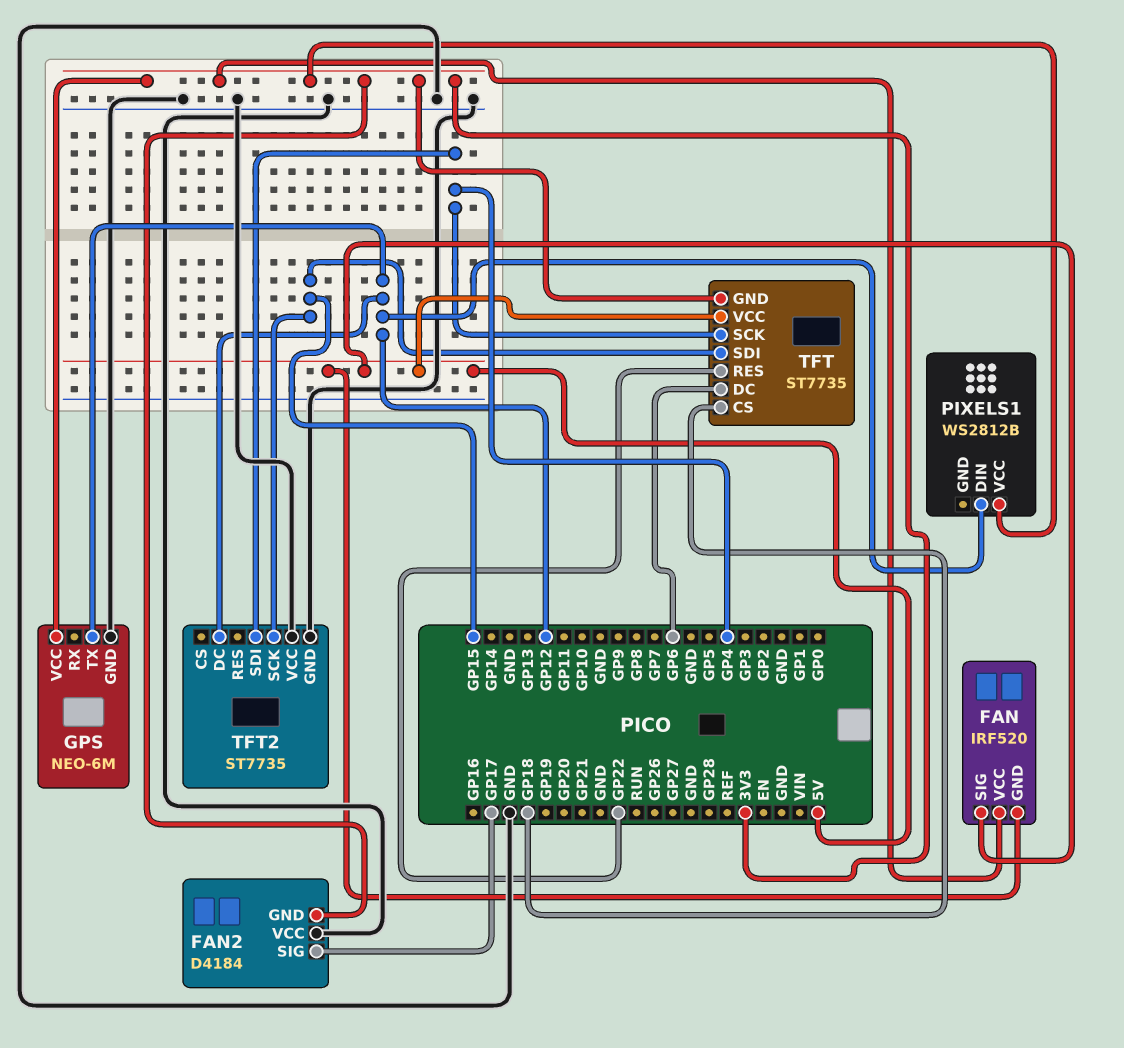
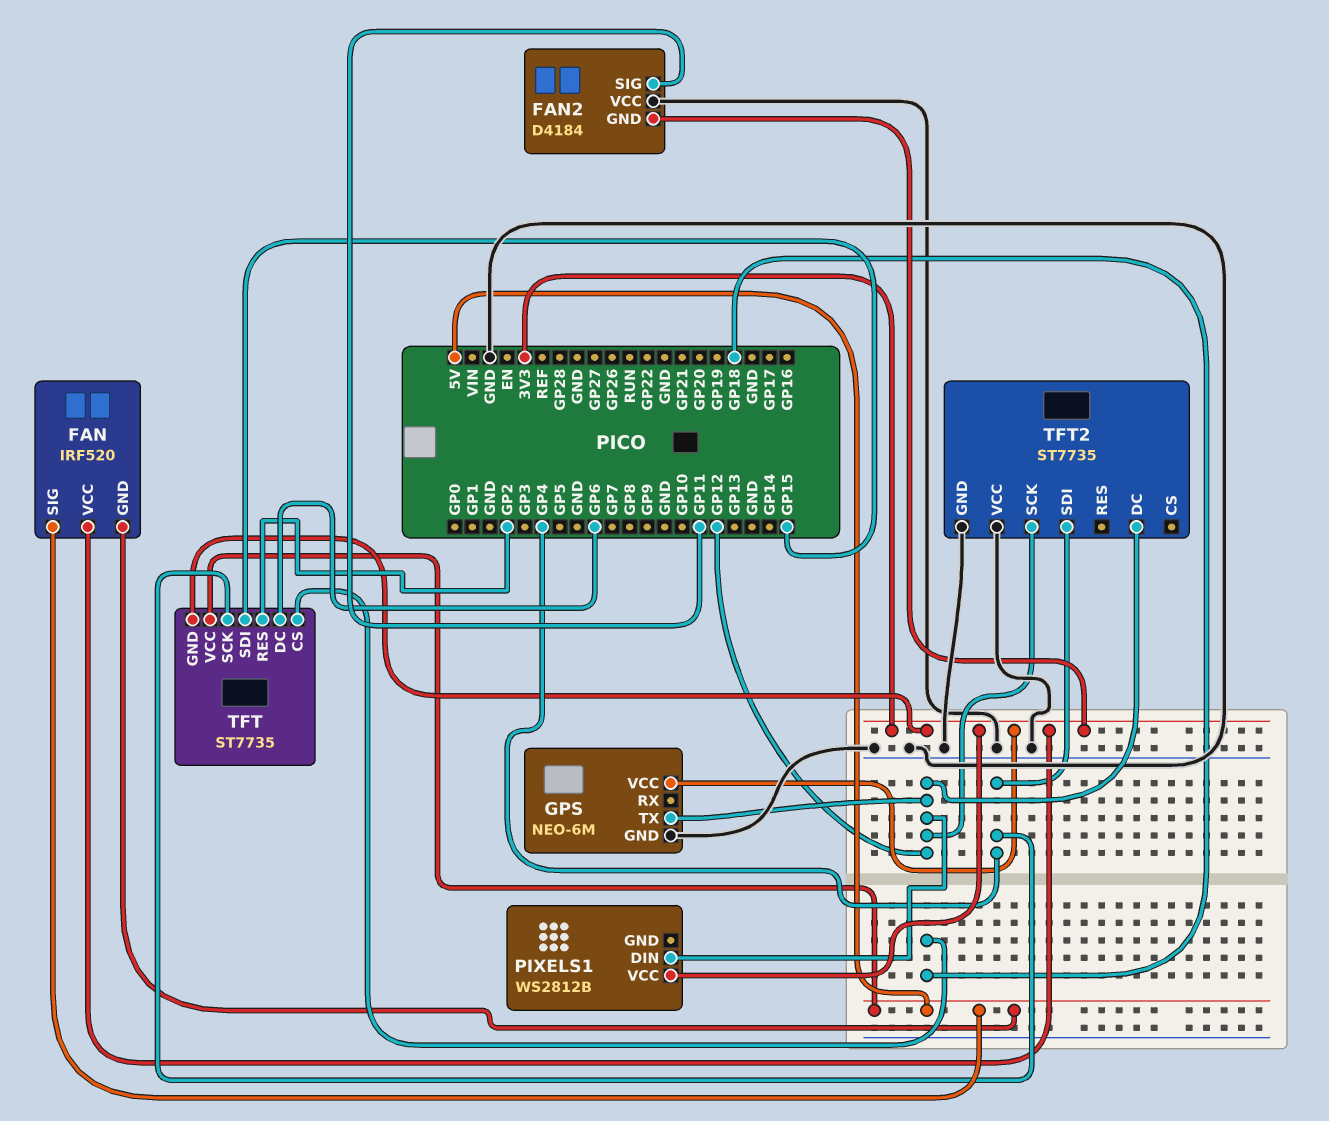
FAN2 pin SIG: GP17 -> GP11
TFT pin RES: GP22 -> GP2
TFT2 pin SCK: GP15 -> GP12

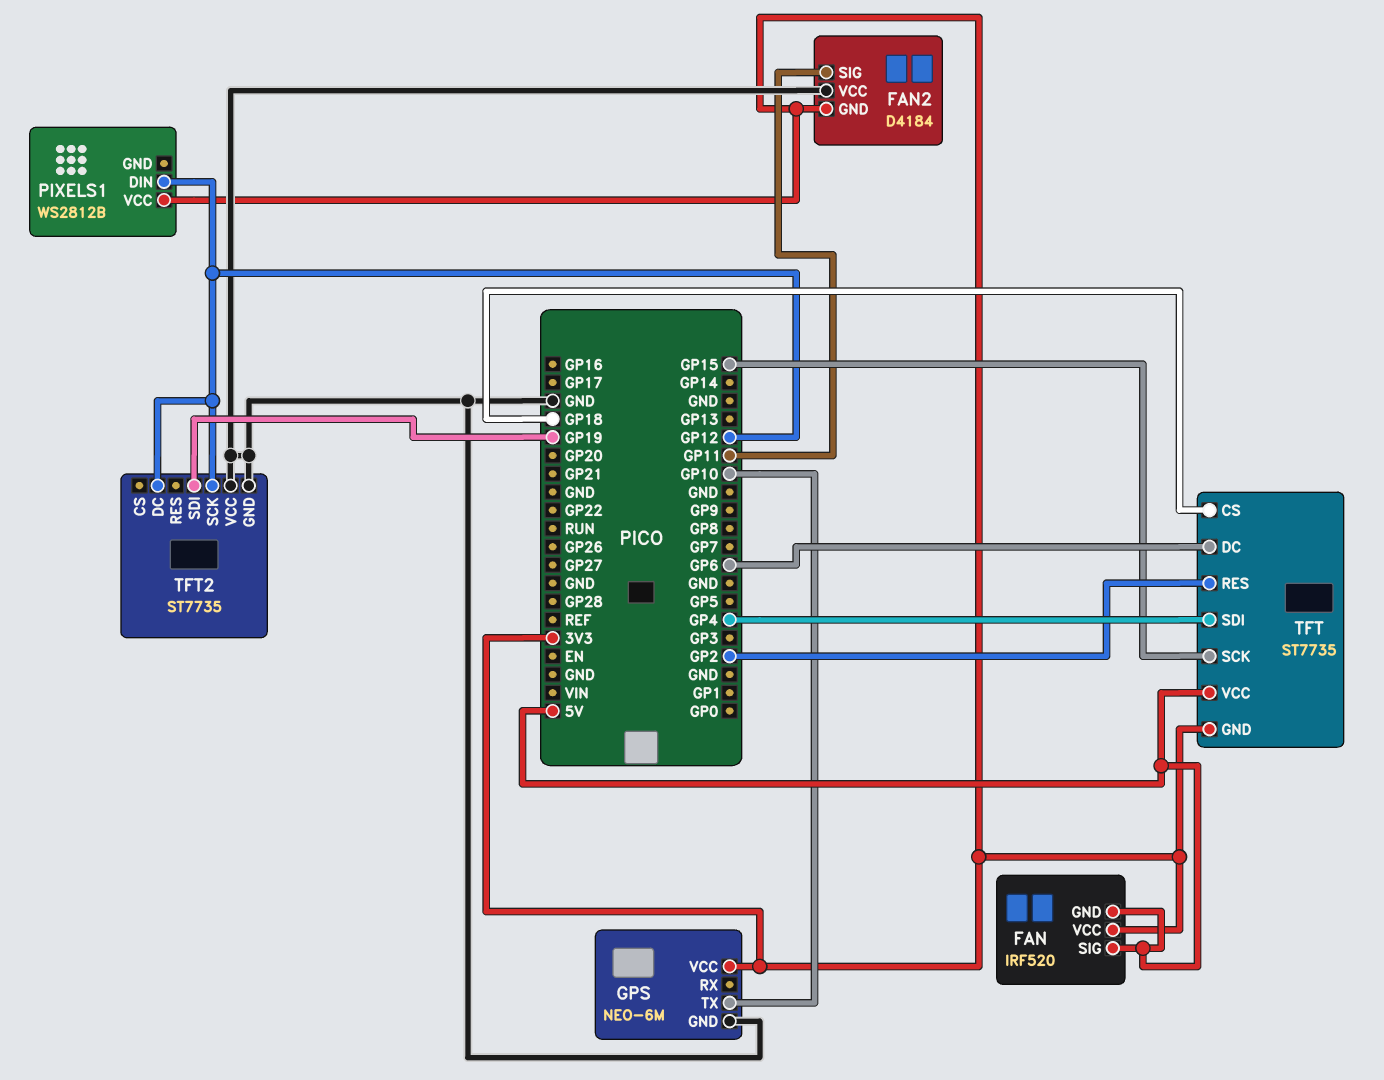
GPS pin TX: GP12 -> GP10
TFT pin SCK: GP4 -> GP15
TFT pin SDI: GP15 -> GP4
TFT2 pin SDI: GP4 -> GP19

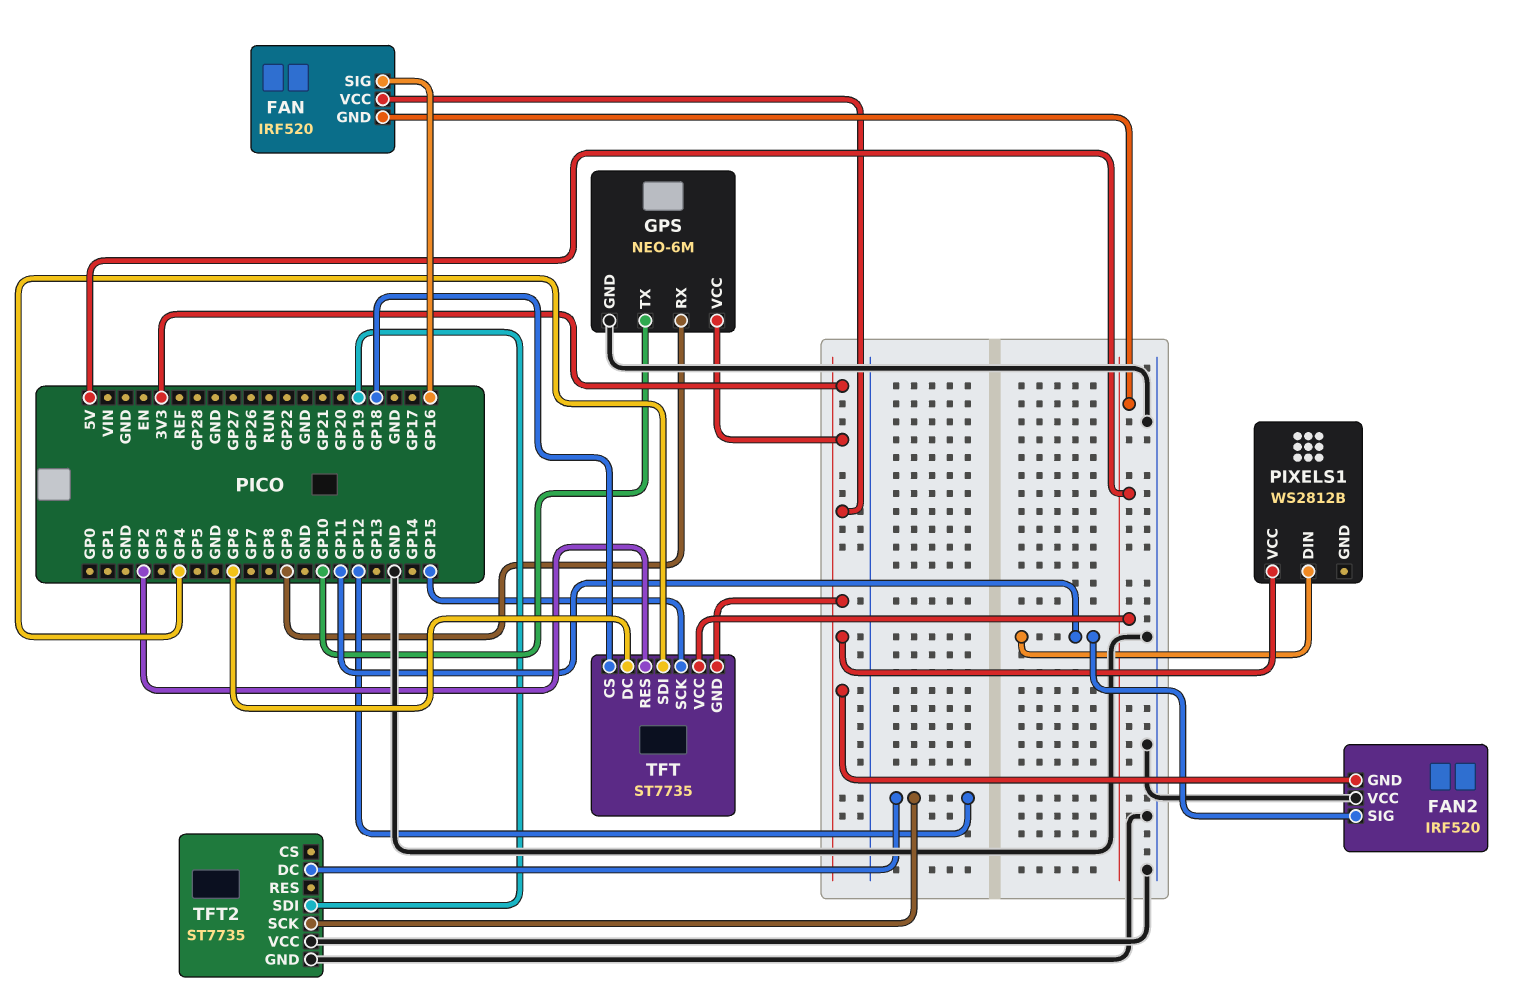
FAN pin SIG: 5V -> GP16
FAN2: D4184 -> IRF520
GPS pin RX: none -> GP9
PIXELS1 pin DIN: GP12 -> GP11

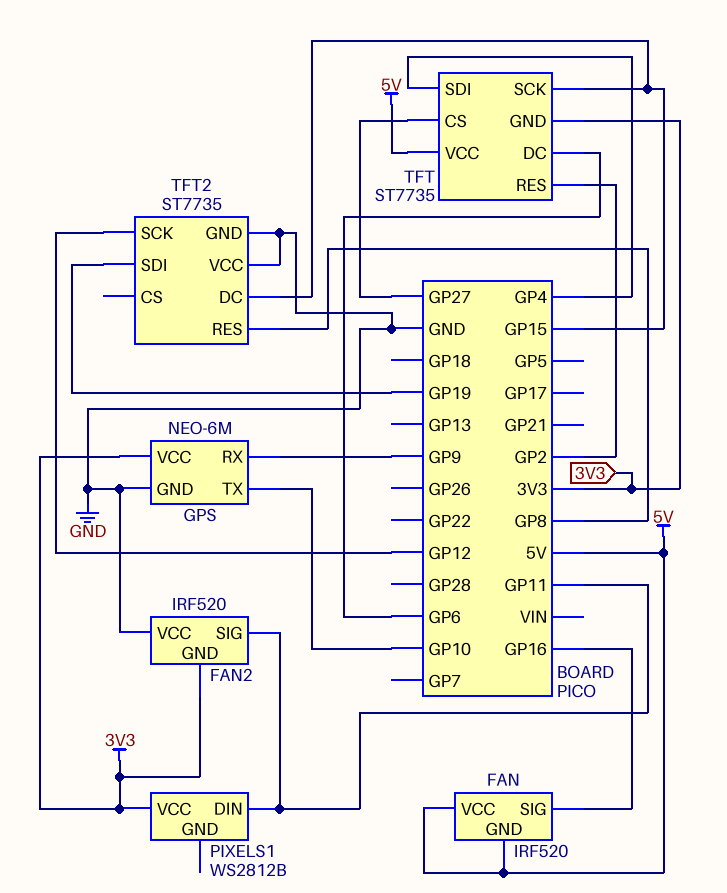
FAN pin VCC: 3V3 -> 5V
TFT pin CS: GP18 -> GP27
TFT2 pin DC: GP12 -> GP15
TFT2 pin RES: none -> GP8

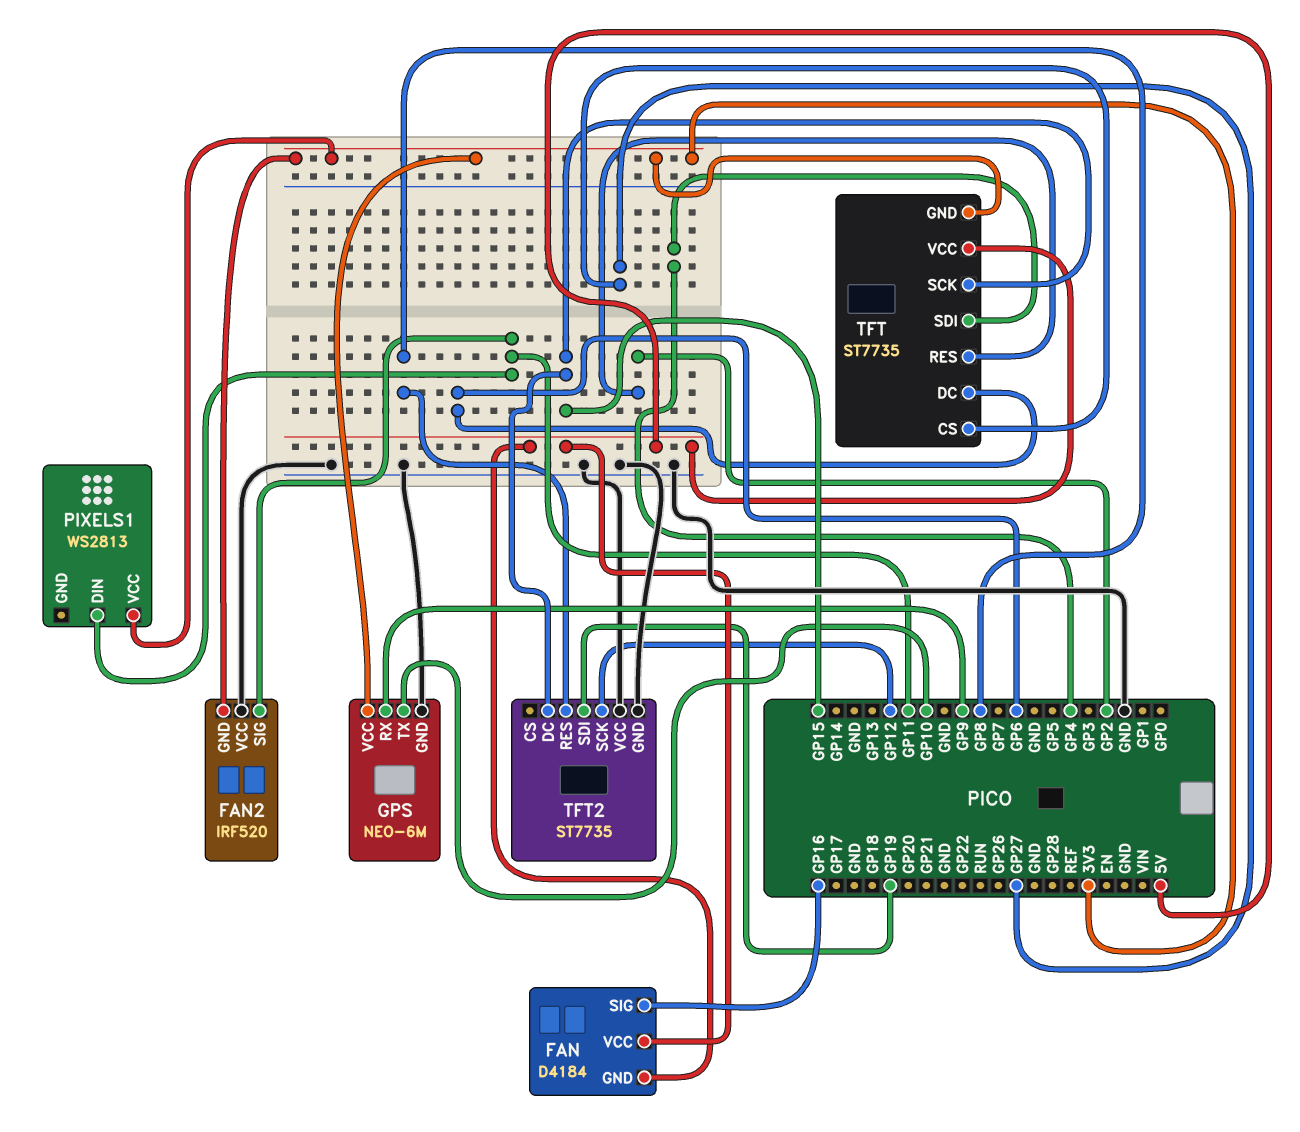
FAN: IRF520 -> D4184
PIXELS1: WS2812B -> WS2813

